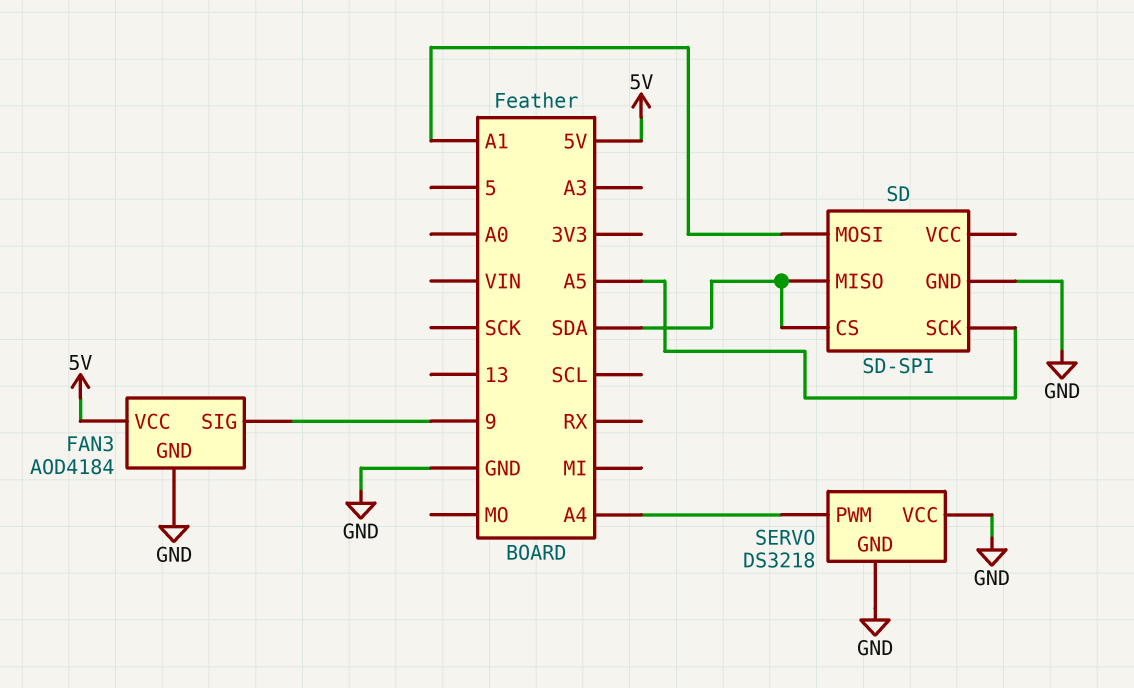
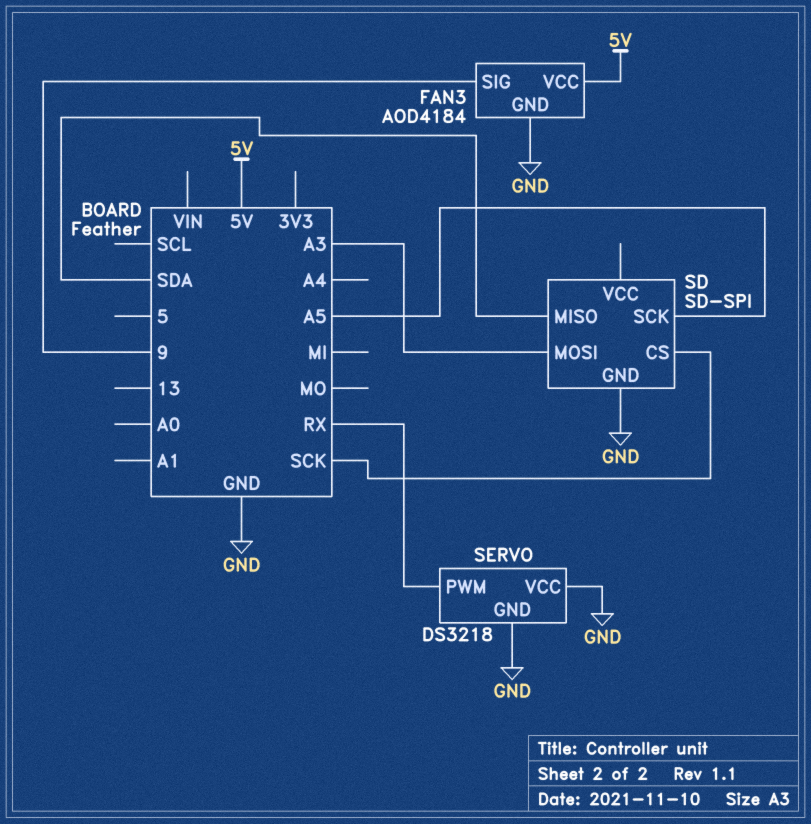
SD pin CS: SDA -> SCK
SD pin MOSI: A1 -> A3
SERVO pin PWM: A4 -> RX

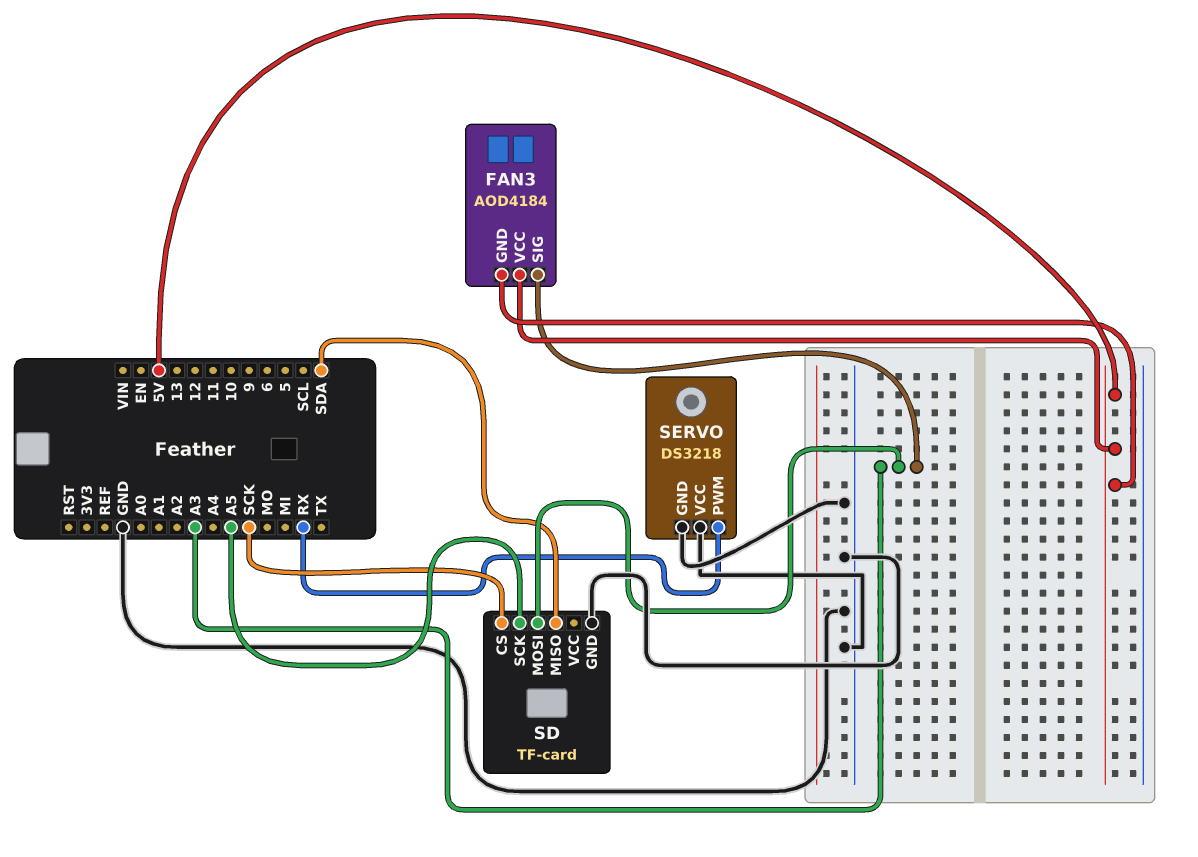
FAN3 pin GND: GND -> 5V
FAN3 pin SIG: 9 -> A3
SD: SD-SPI -> TF-card

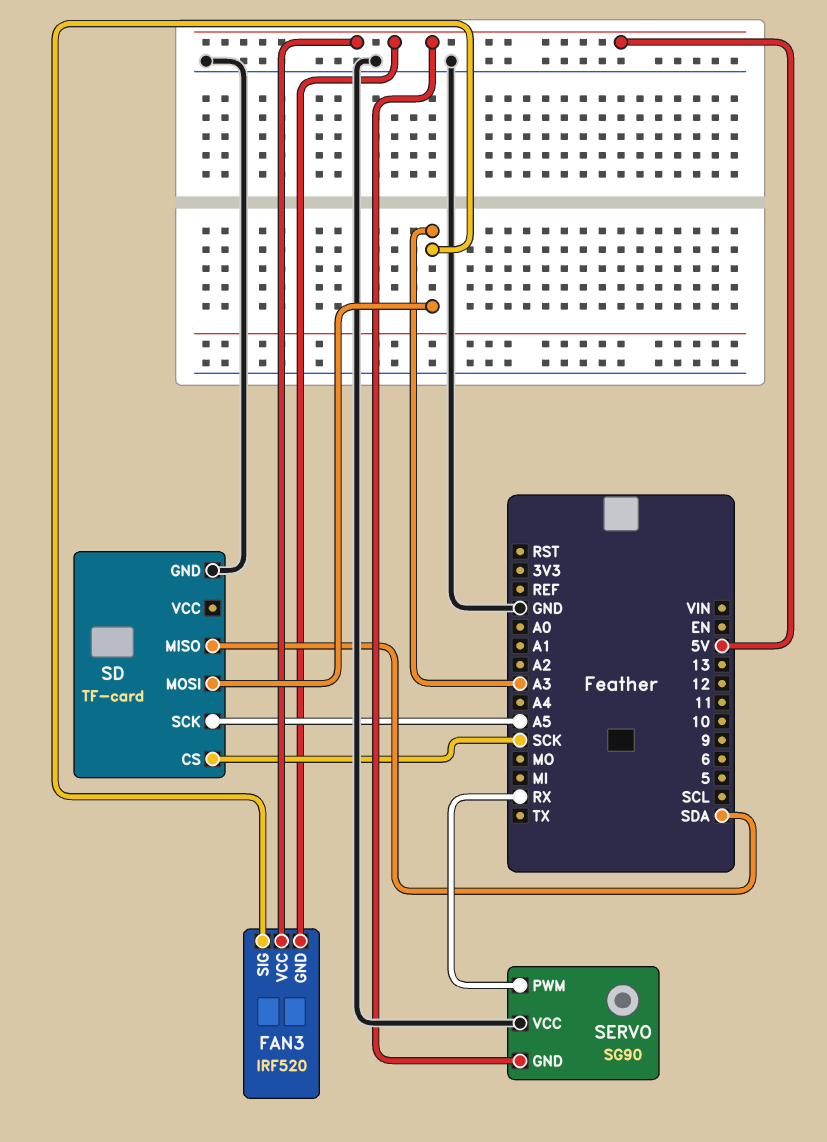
FAN3: AOD4184 -> IRF520
SERVO: DS3218 -> SG90
SERVO pin GND: GND -> 5V

